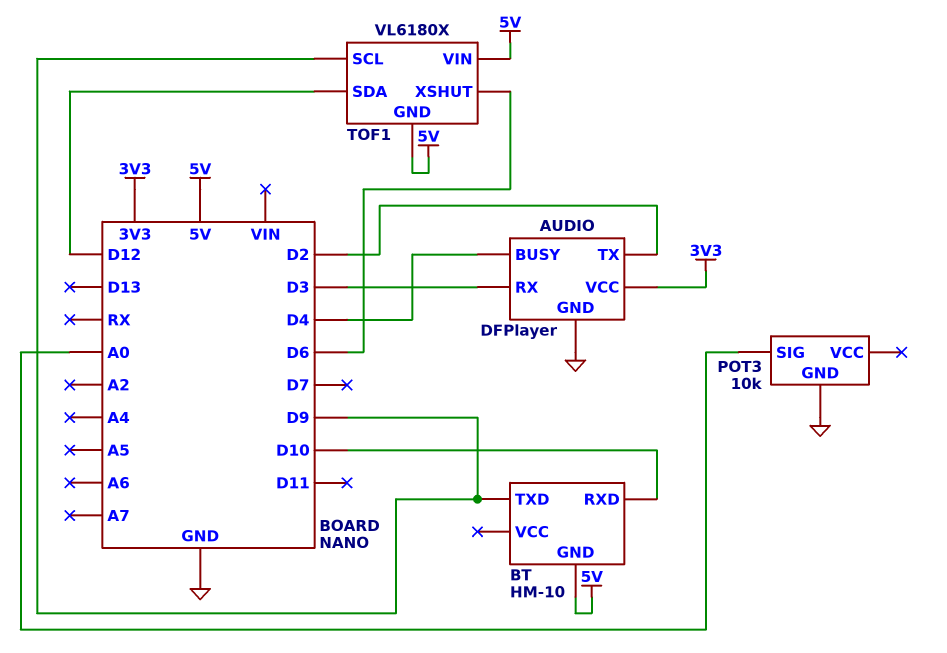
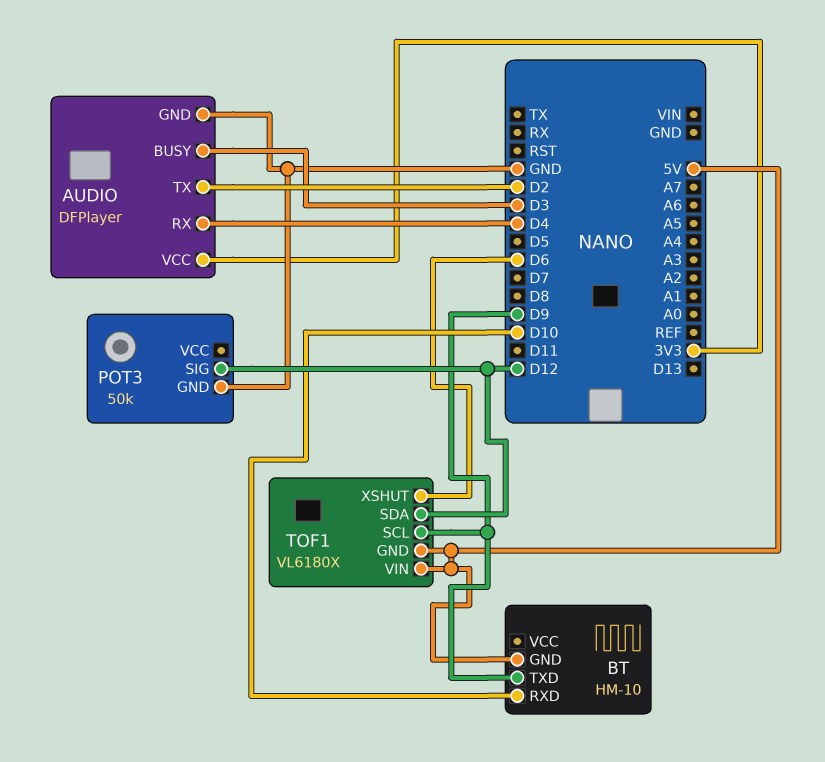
AUDIO pin BUSY: D4 -> D3
AUDIO pin RX: D3 -> D4
POT3: 10k -> 50k
POT3 pin SIG: A0 -> D12

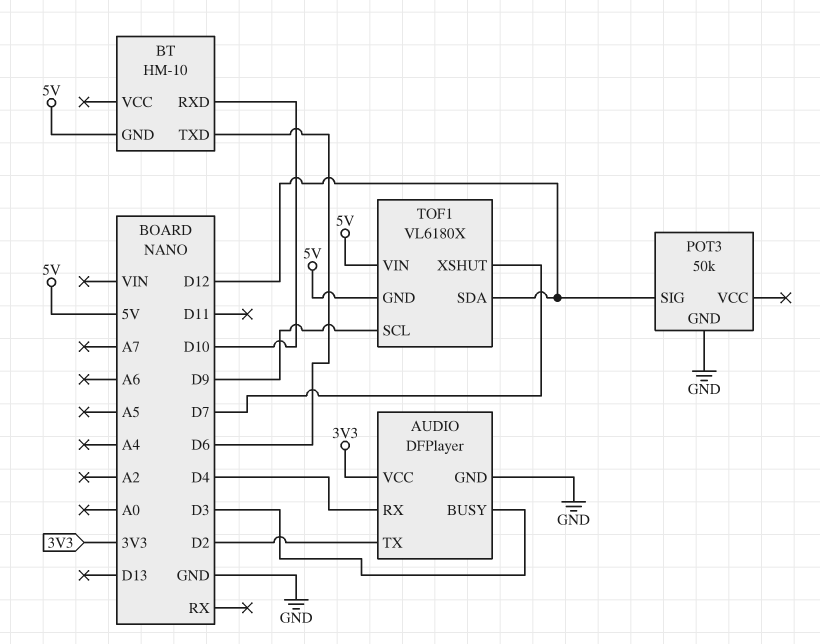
BT pin TXD: D9 -> D6
TOF1 pin XSHUT: D6 -> D7

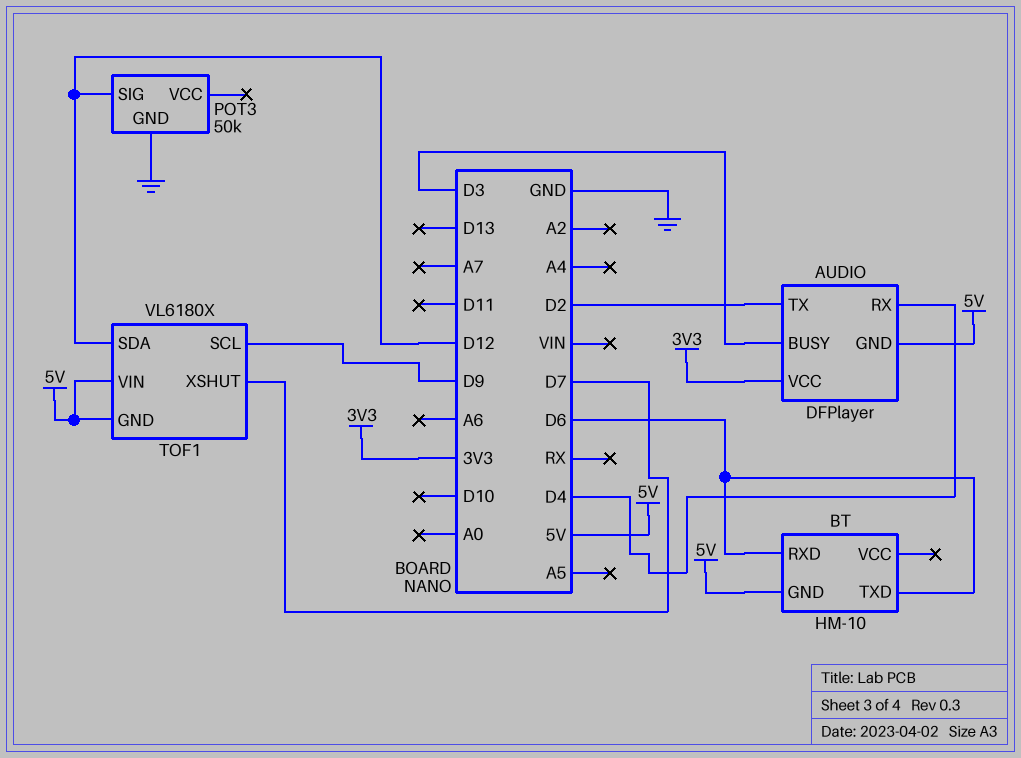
AUDIO pin GND: GND -> 5V
BT pin RXD: D10 -> D6

